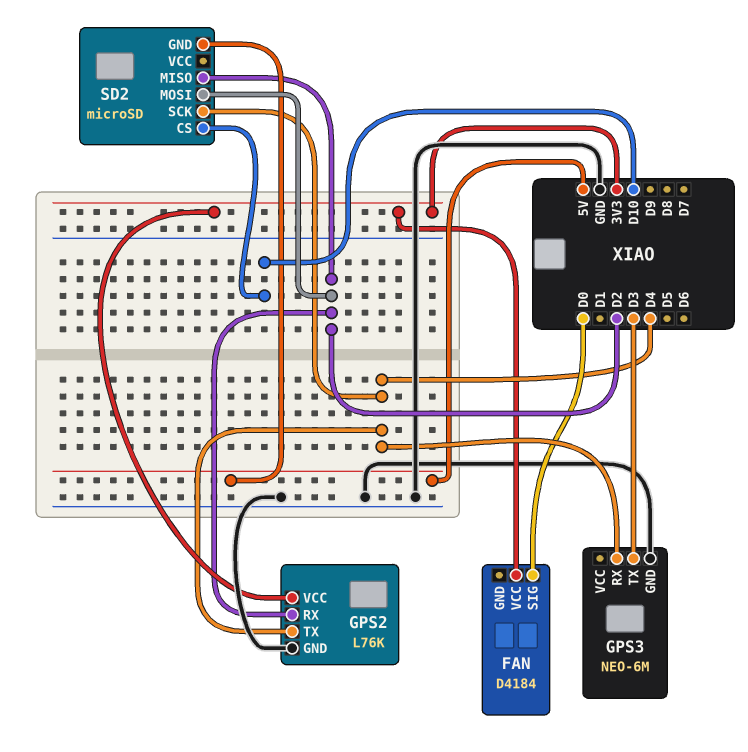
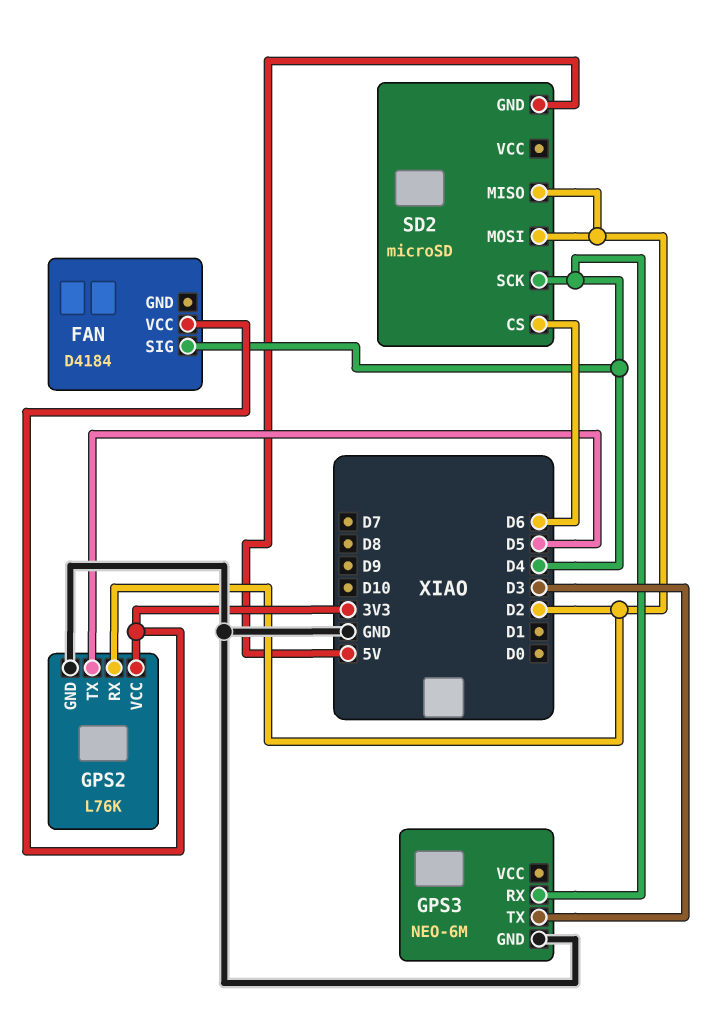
FAN pin SIG: D0 -> D4
GPS2 pin TX: D4 -> D5
SD2 pin CS: D10 -> D6

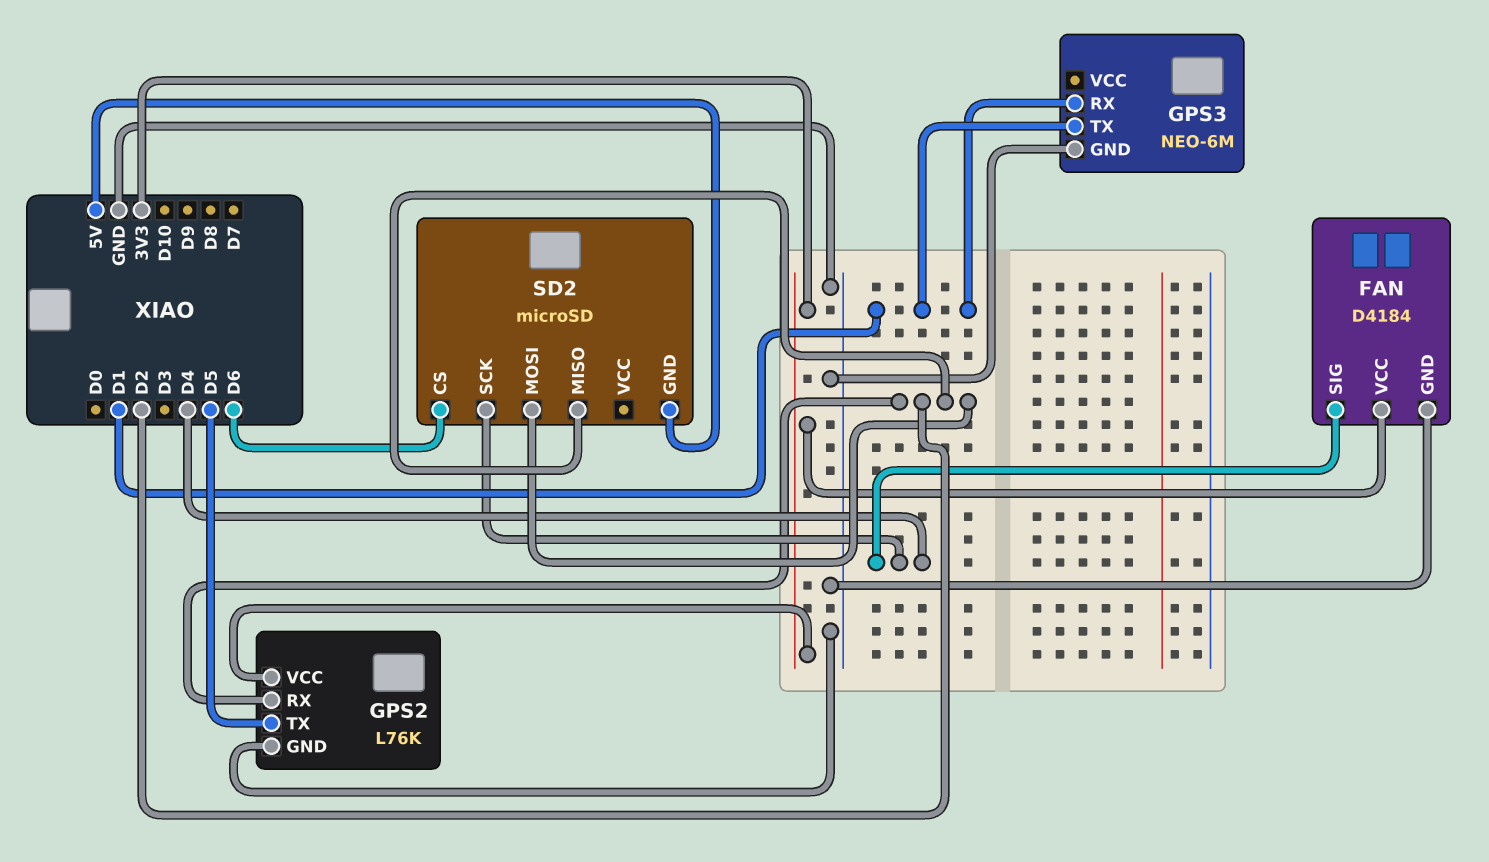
FAN pin GND: none -> GND
GPS3 pin RX: D4 -> D1
GPS3 pin TX: D3 -> D1

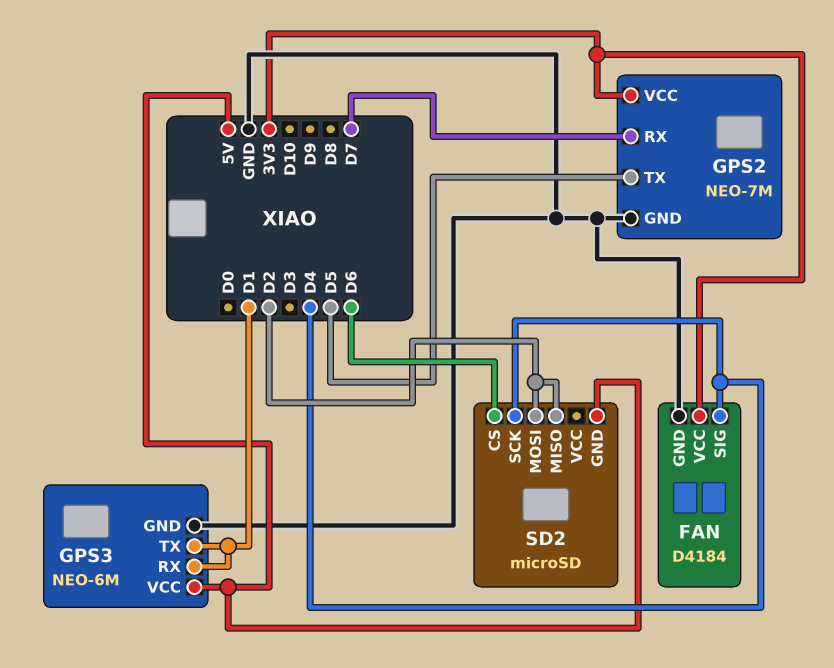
GPS2: L76K -> NEO-7M
GPS2 pin RX: D2 -> D7
GPS3 pin VCC: none -> 5V

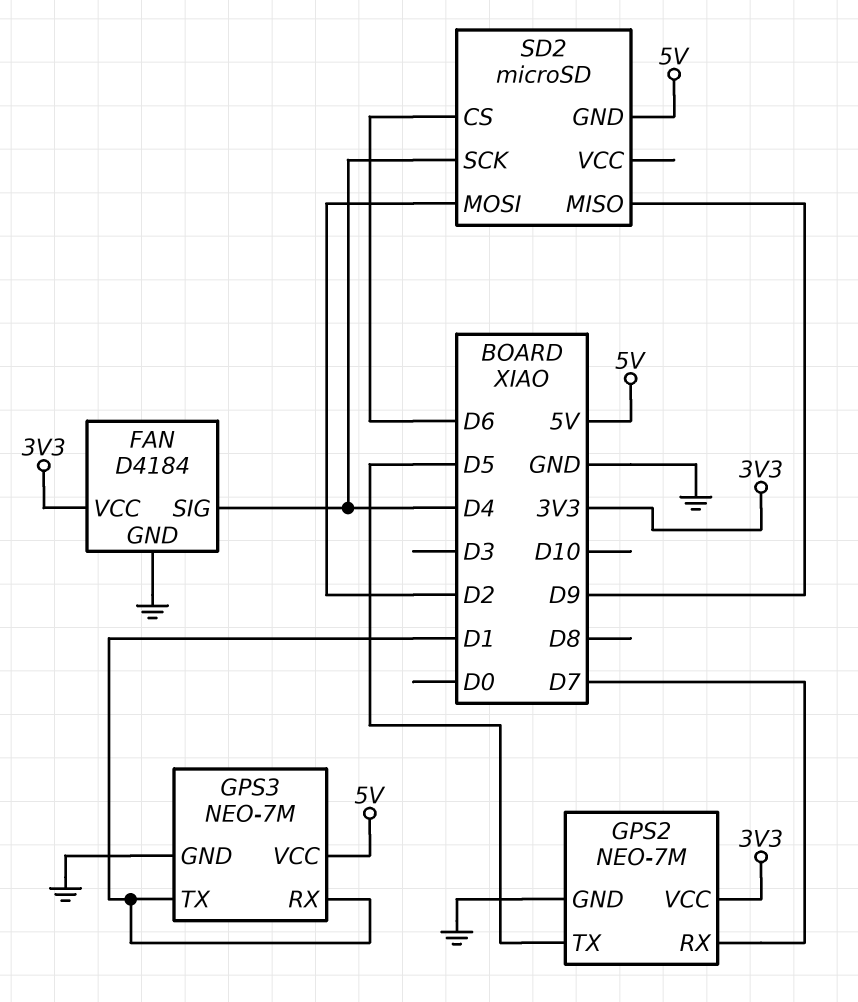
GPS3: NEO-6M -> NEO-7M
SD2 pin MISO: D2 -> D9

